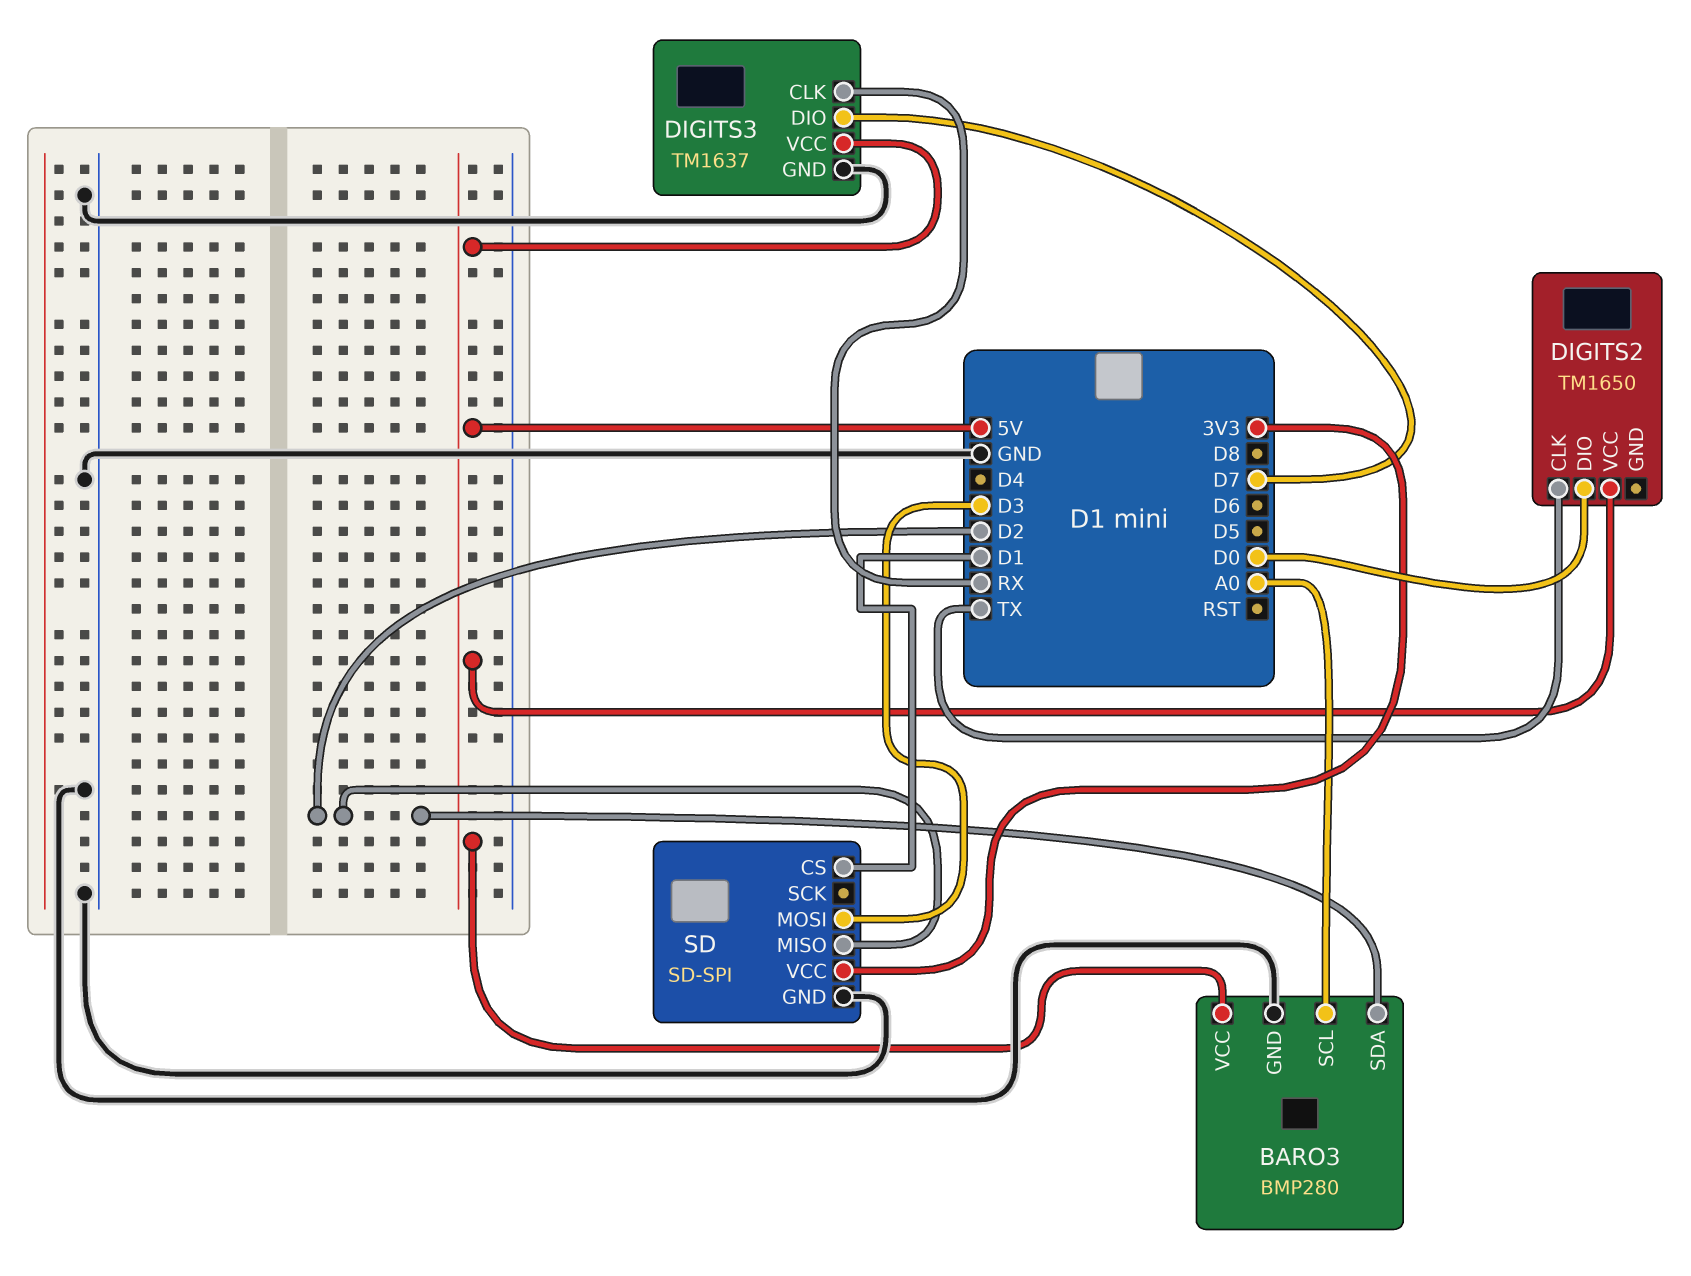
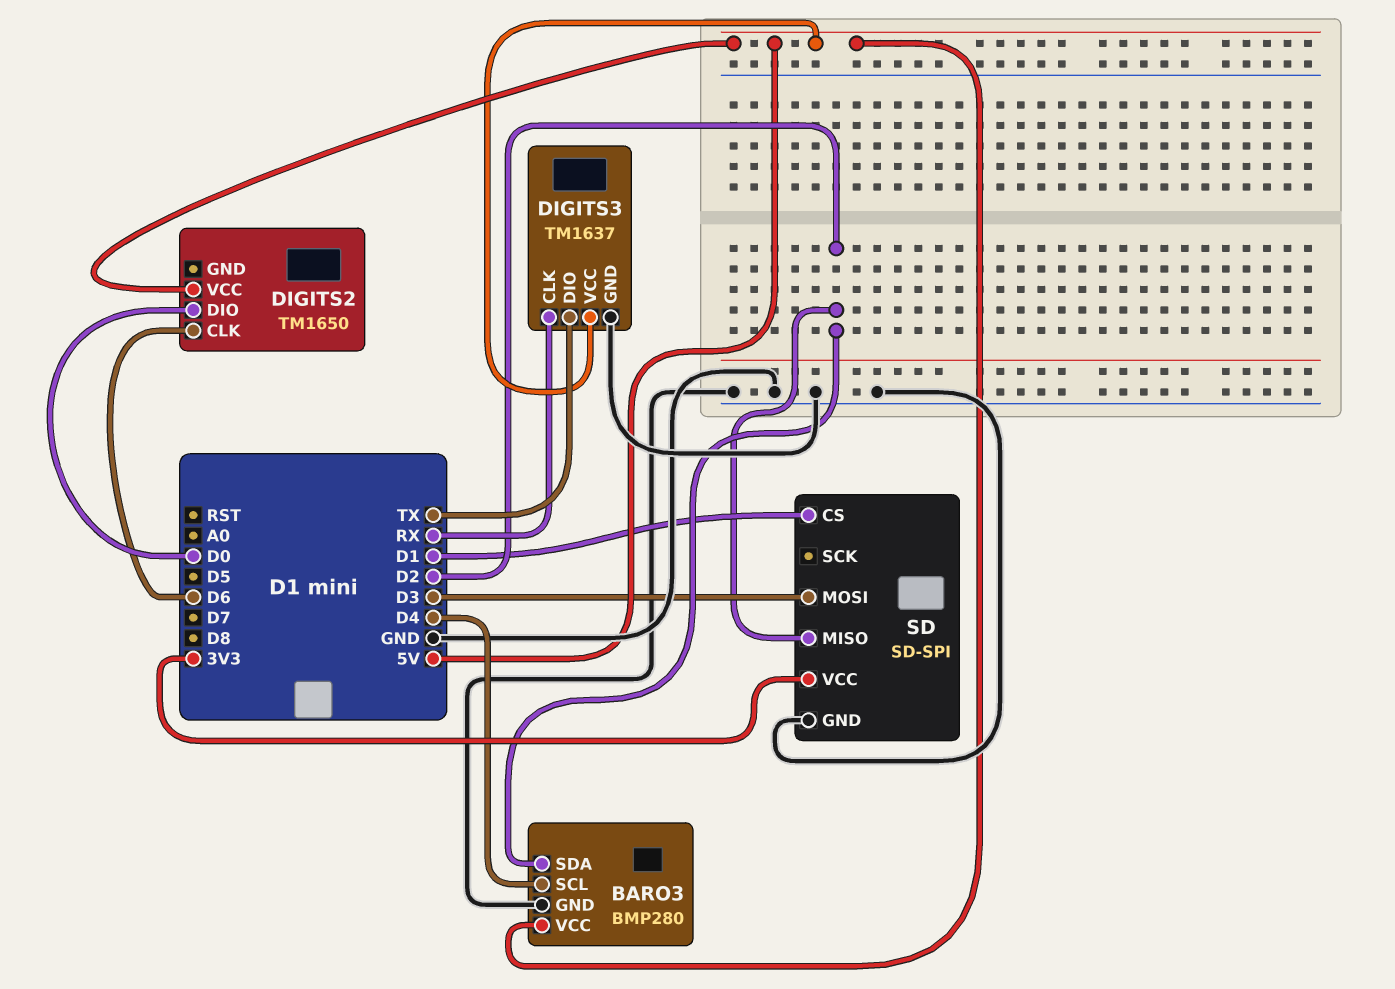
BARO3 pin SCL: A0 -> D4
DIGITS2 pin CLK: TX -> D6
DIGITS3 pin DIO: D7 -> TX

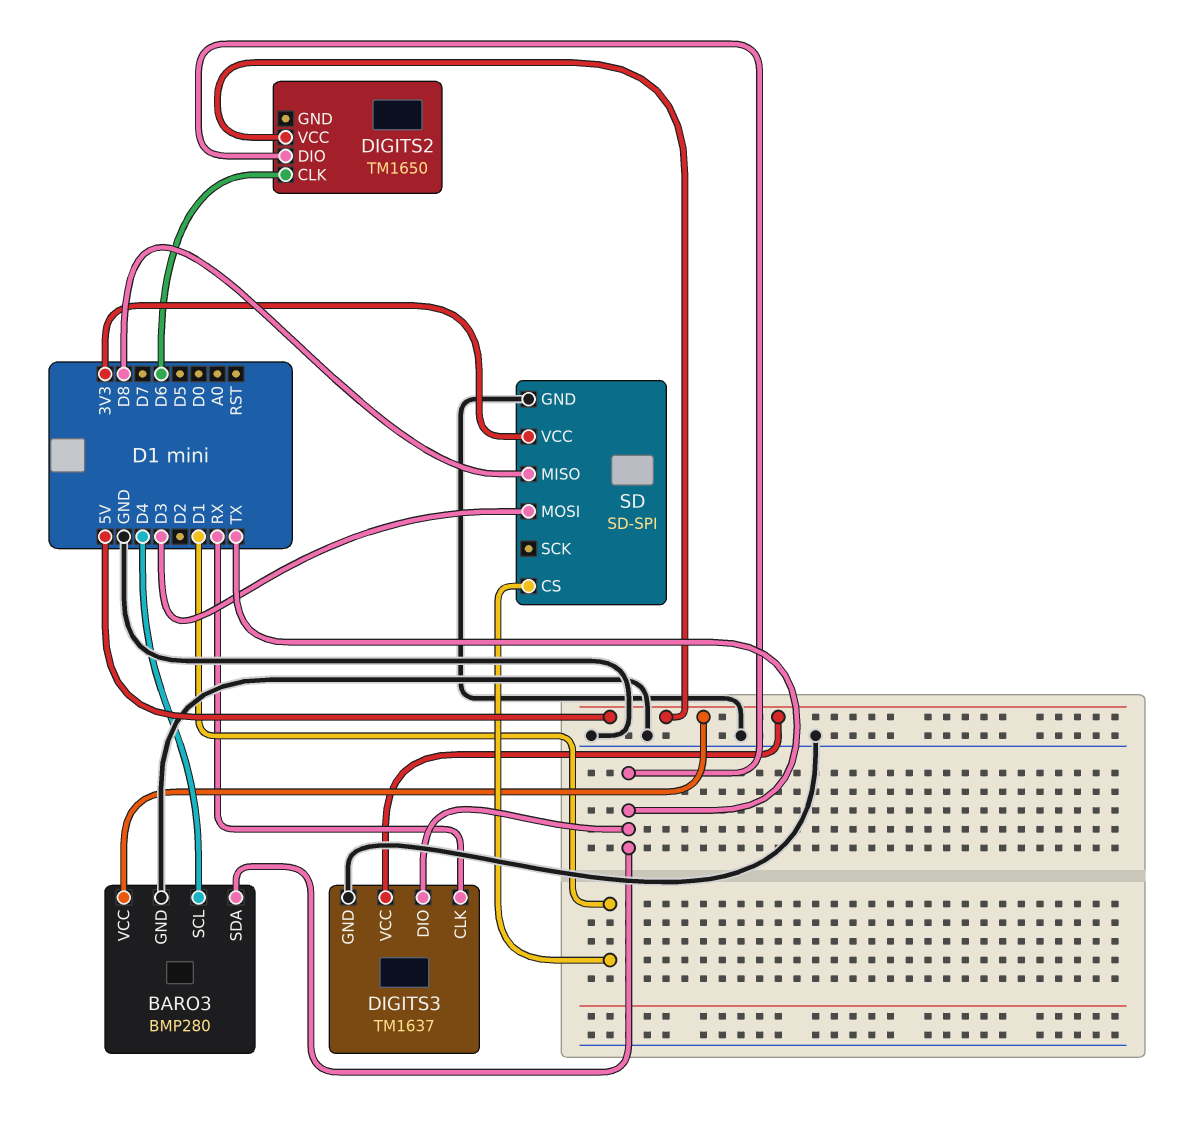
BARO3 pin SDA: D2 -> TX
DIGITS2 pin DIO: D0 -> TX
SD pin MISO: D2 -> D8

